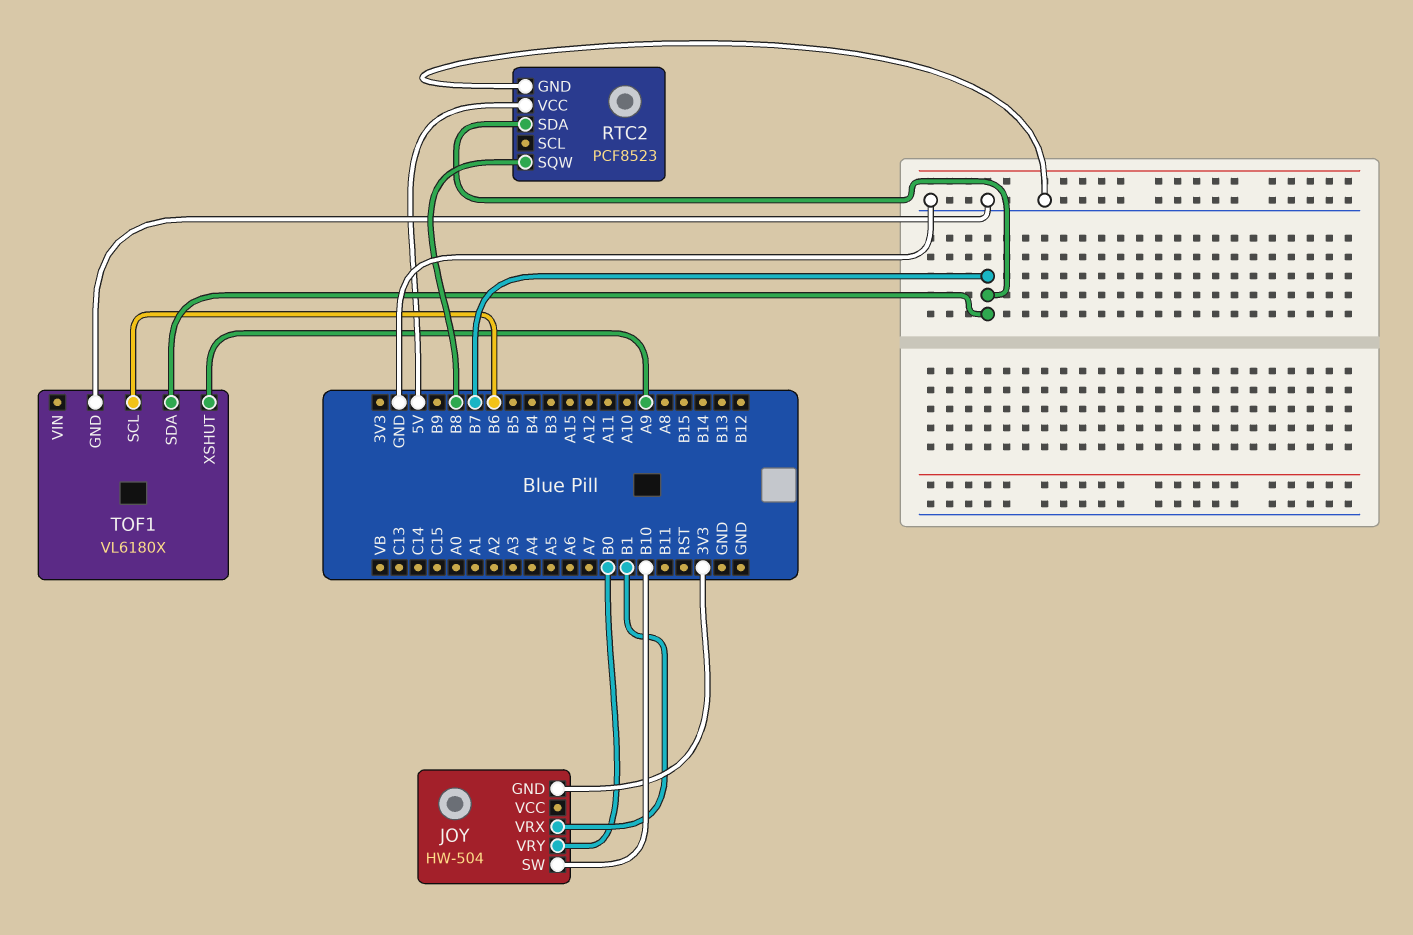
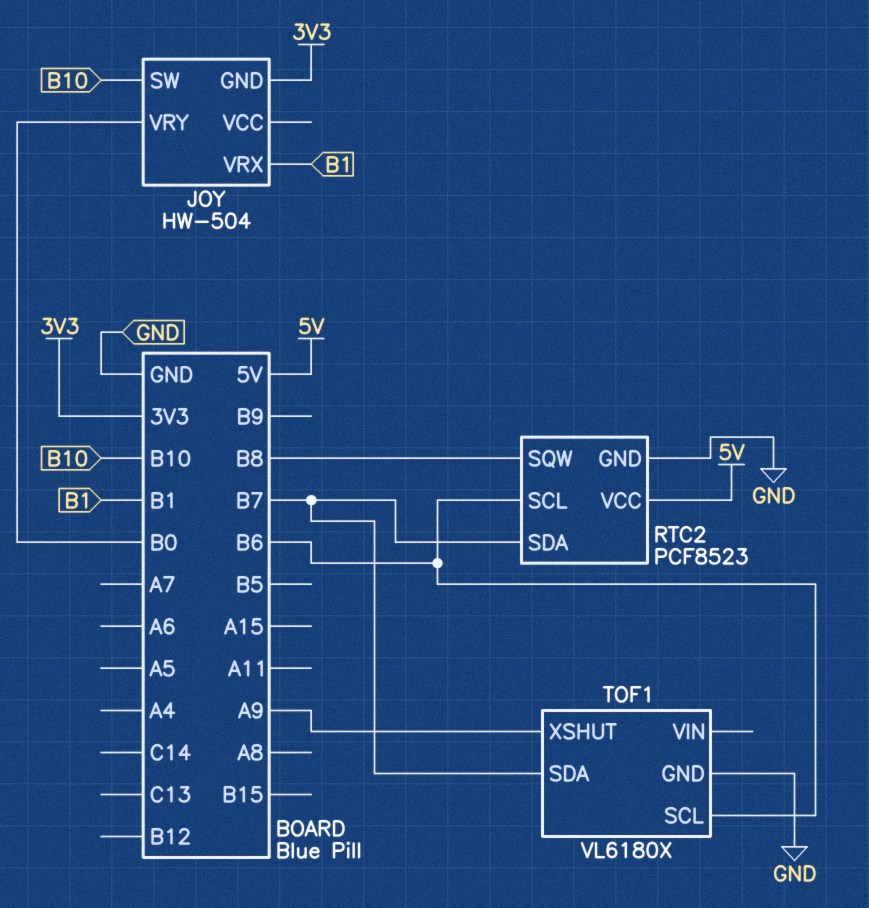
RTC2 pin SCL: none -> B6

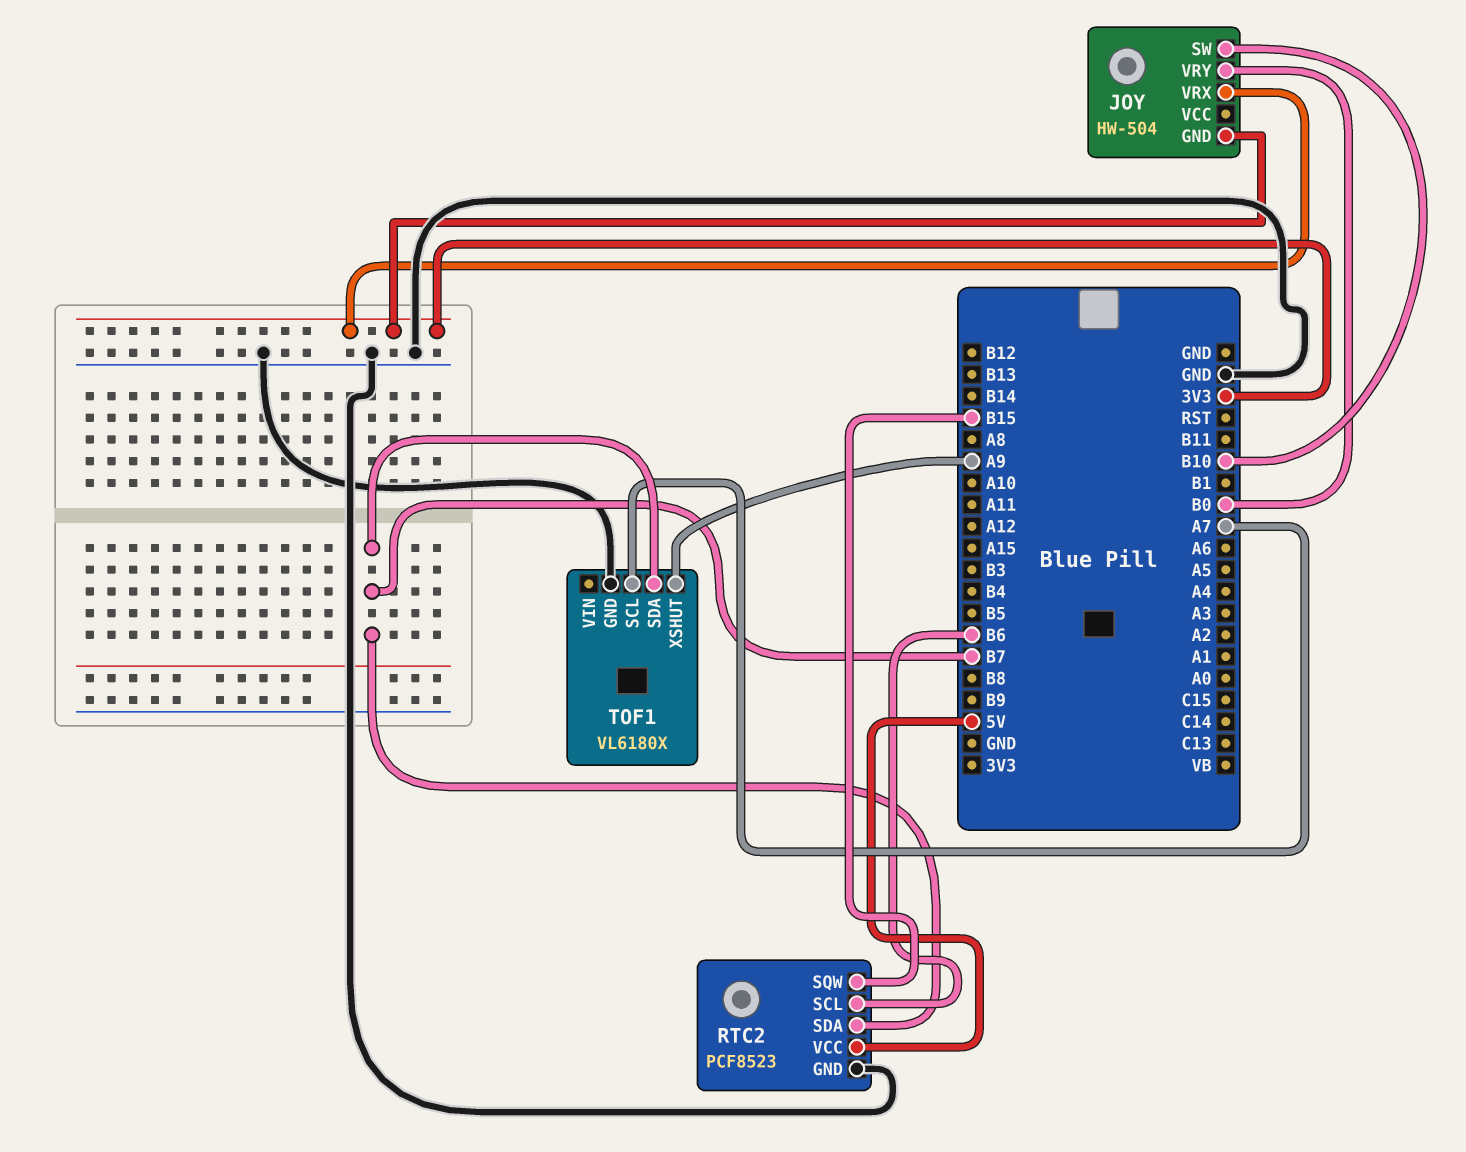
JOY pin VRX: B1 -> 3V3
RTC2 pin SQW: B8 -> B15
TOF1 pin SCL: B6 -> A7

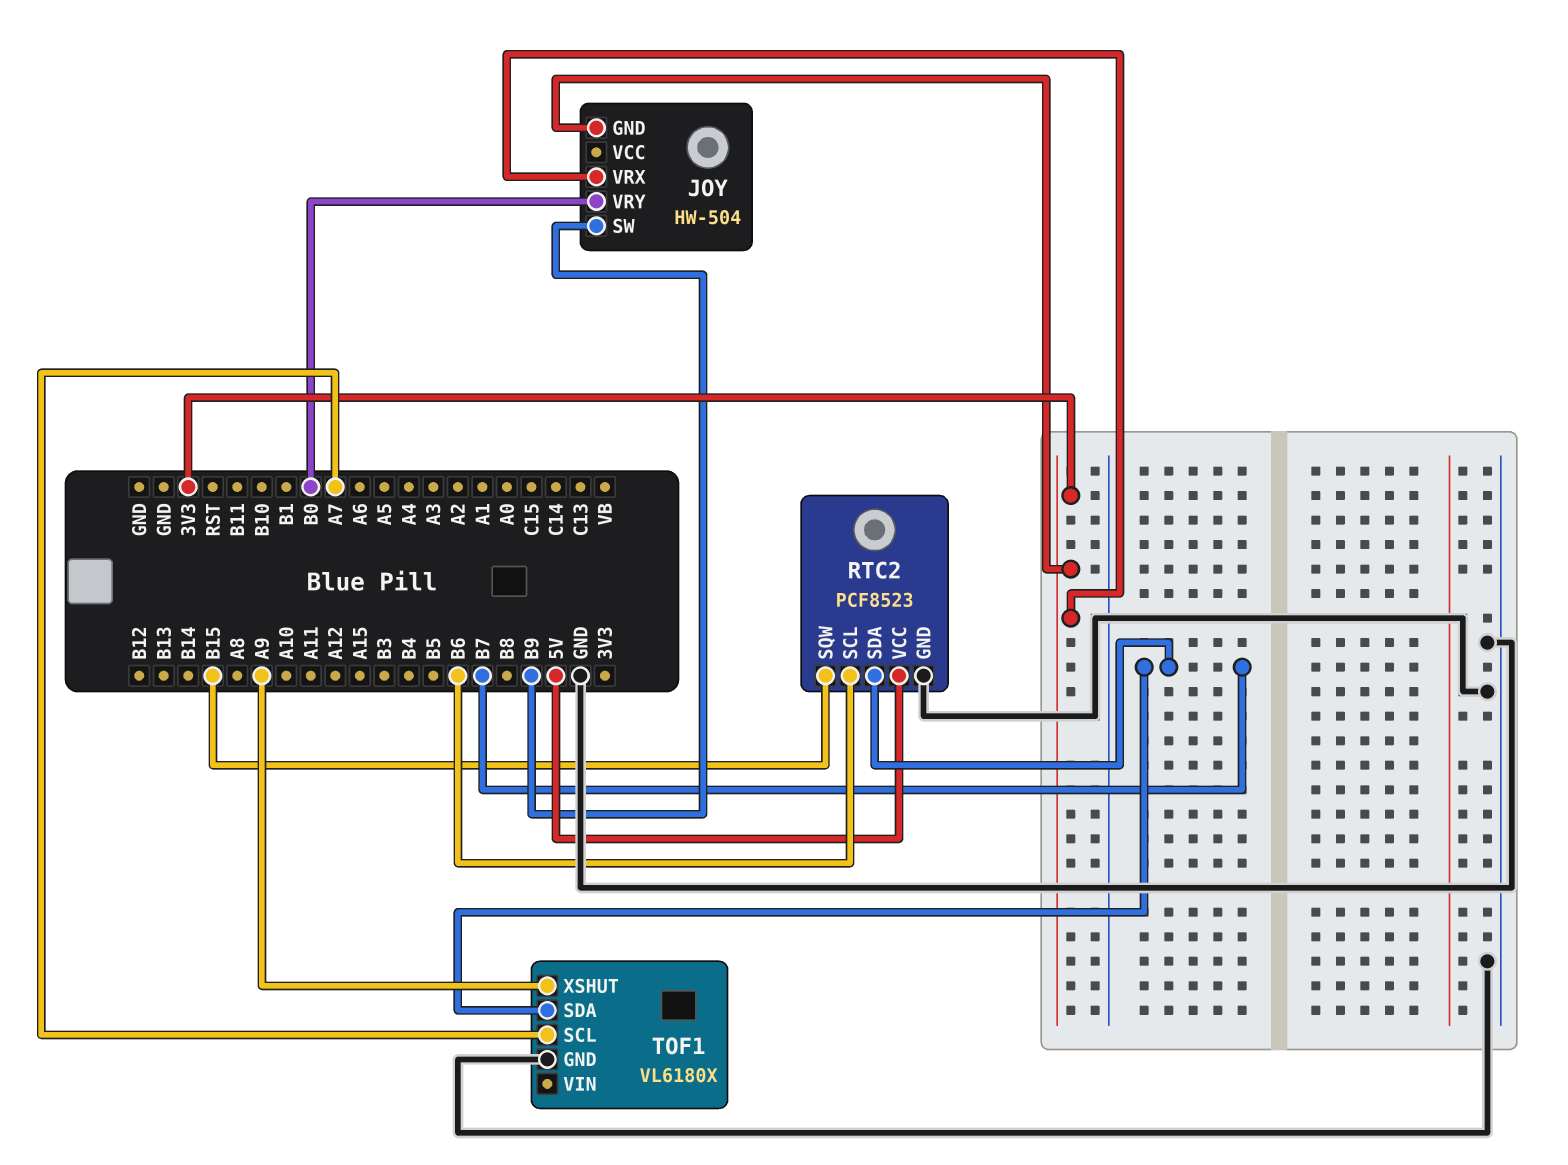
JOY pin SW: B10 -> B9

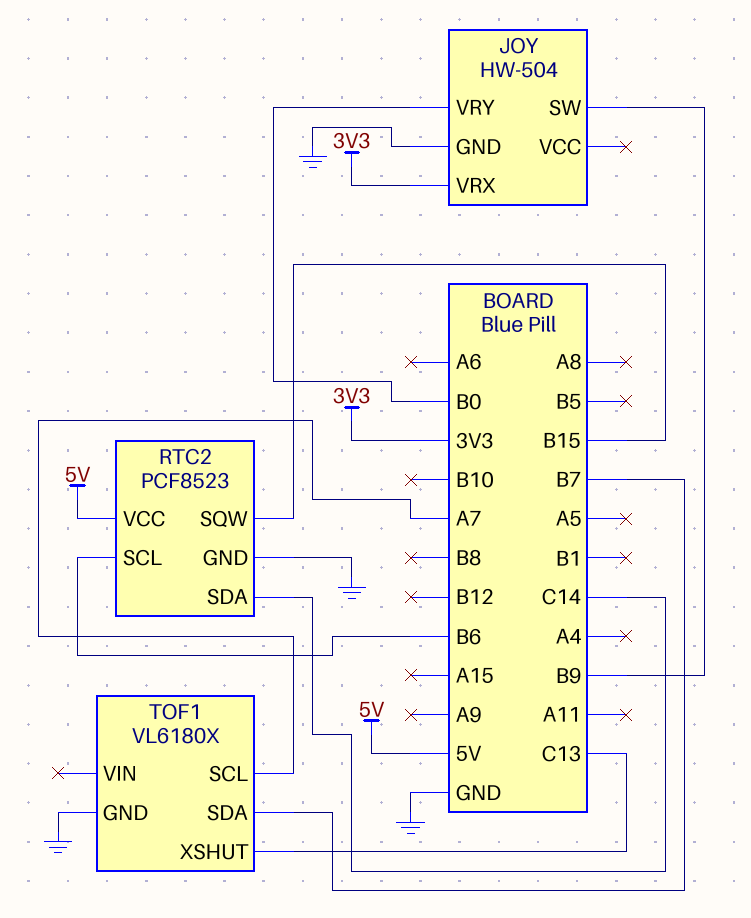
JOY pin GND: 3V3 -> GND
RTC2 pin SDA: B7 -> C14
TOF1 pin XSHUT: A9 -> C13

